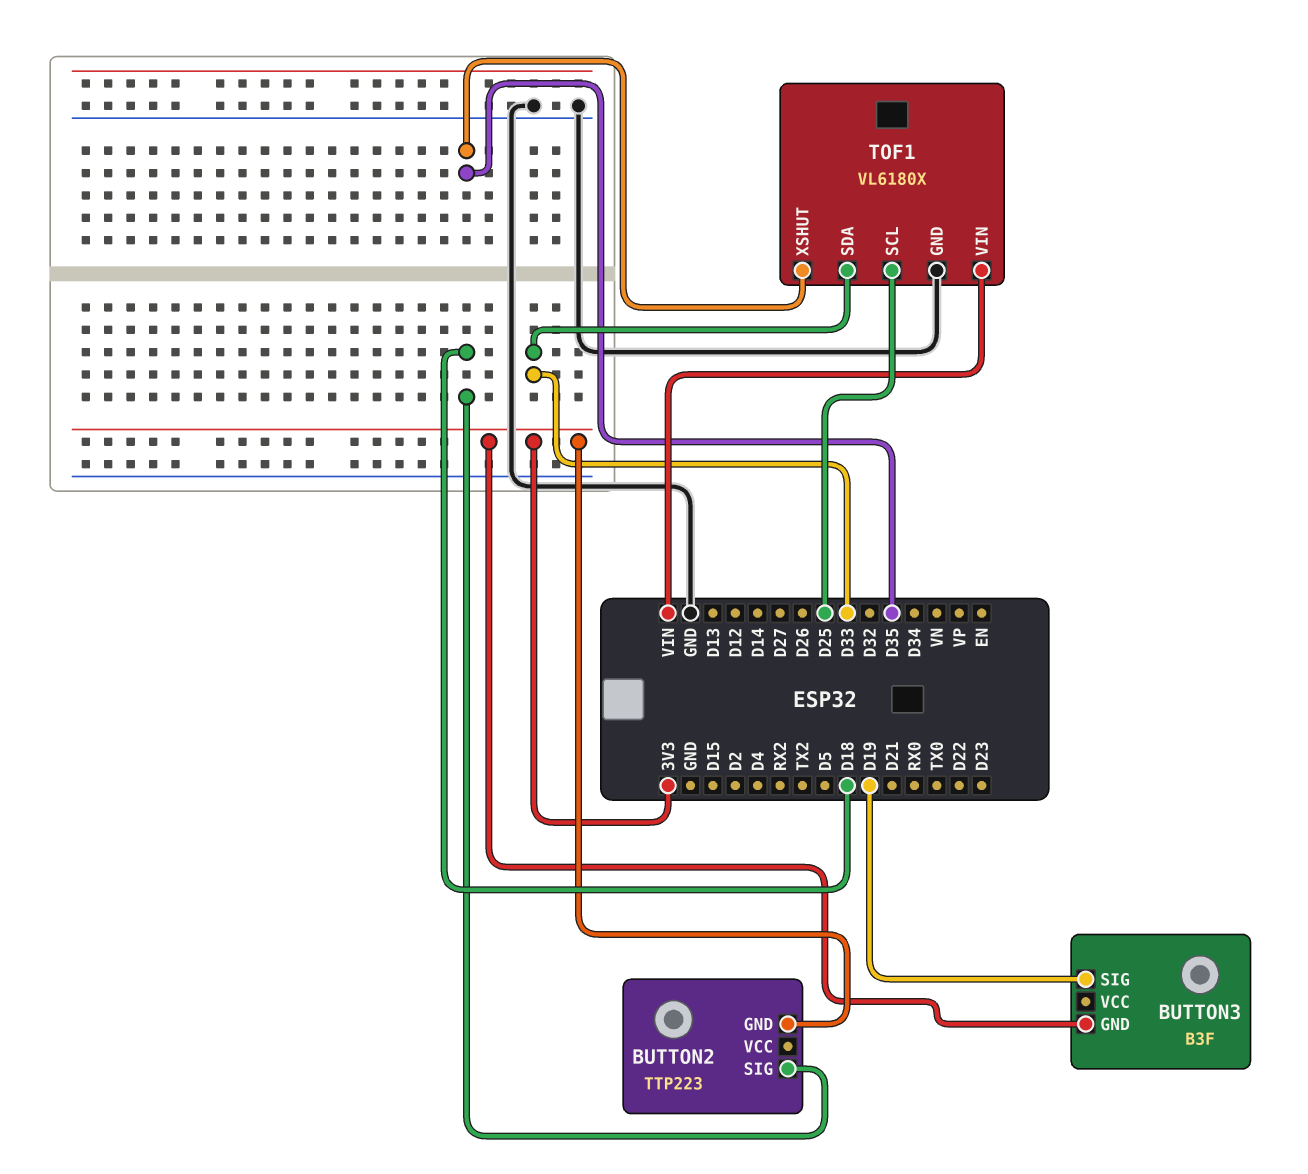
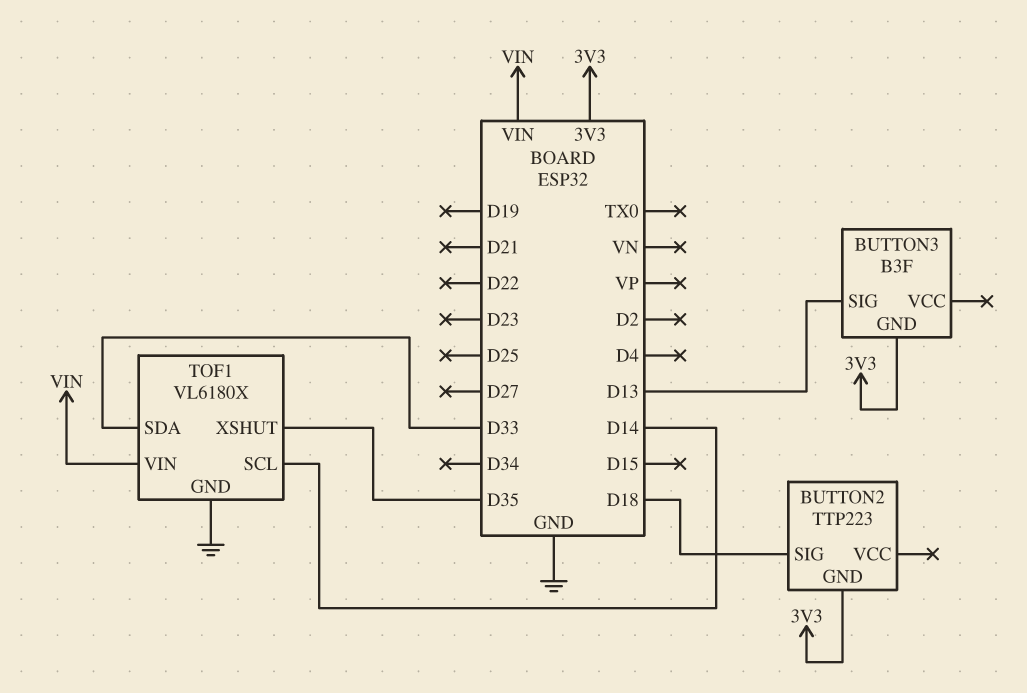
BUTTON3 pin SIG: D19 -> D13
TOF1 pin SCL: D25 -> D14

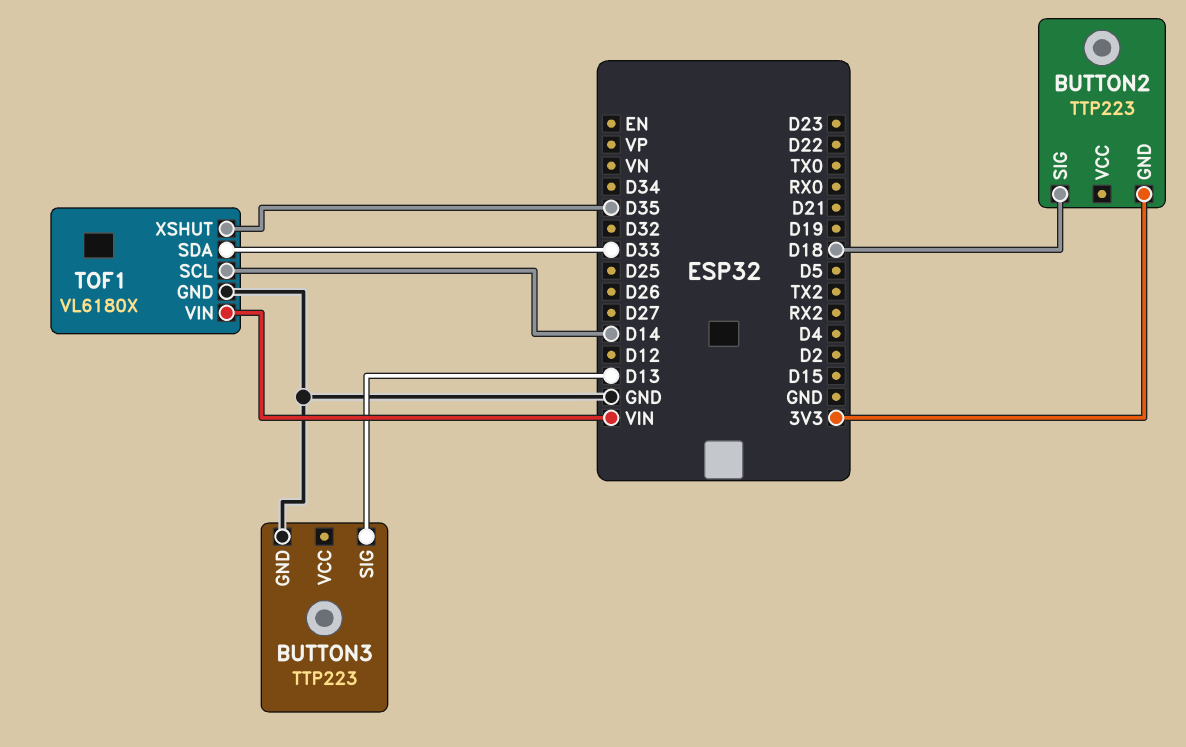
BUTTON3: B3F -> TTP223
BUTTON3 pin GND: 3V3 -> GND

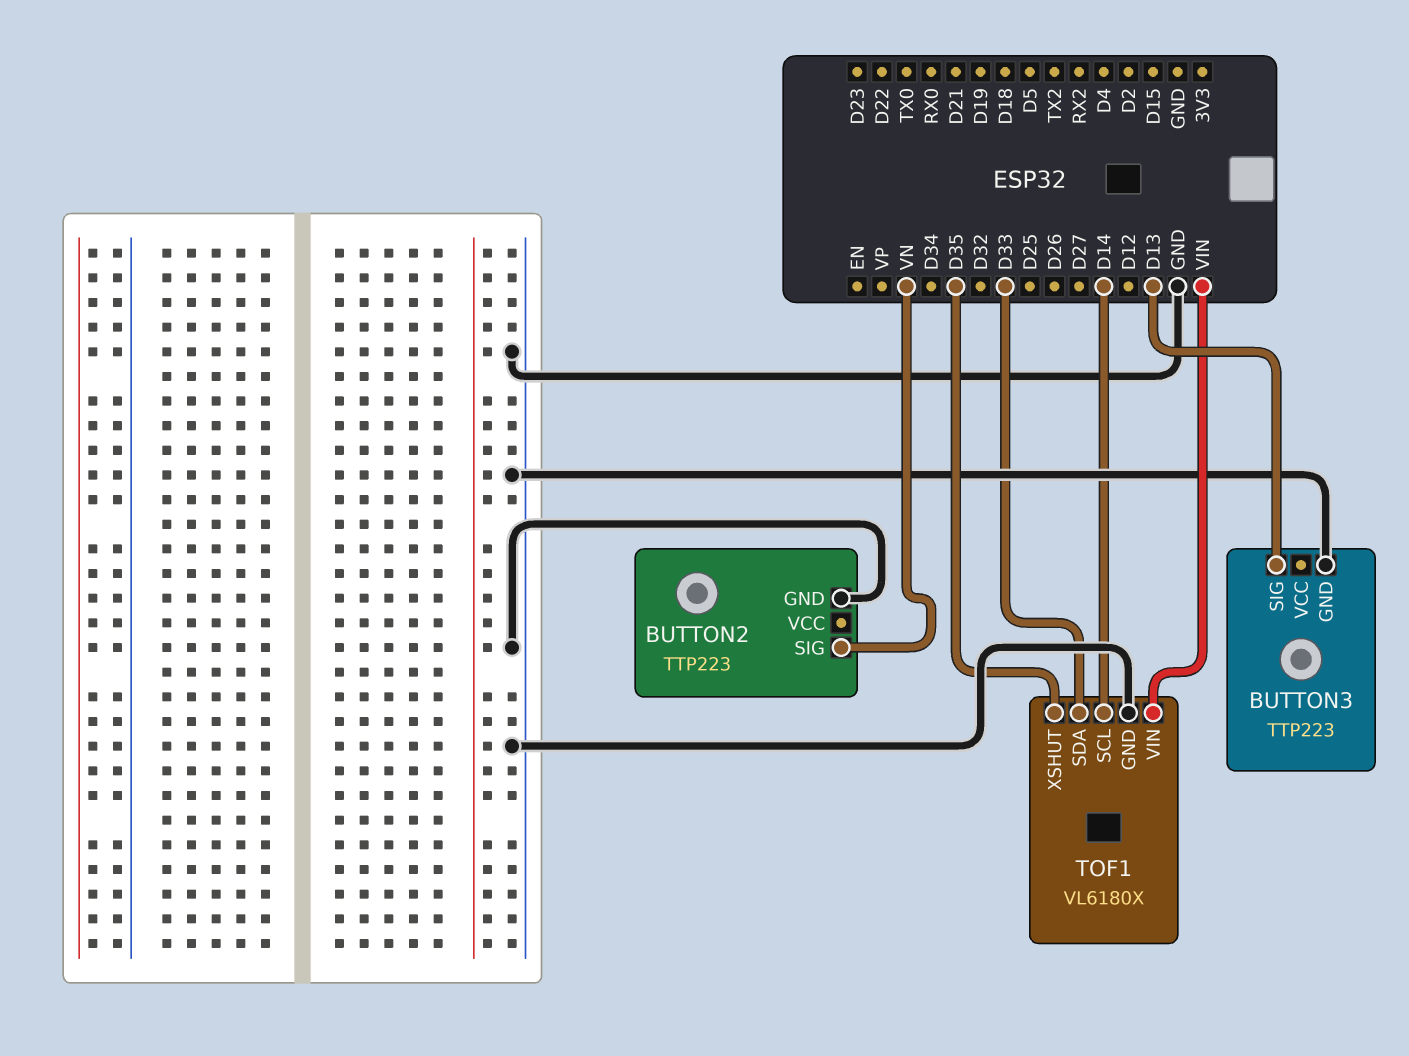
BUTTON2 pin GND: 3V3 -> GND
BUTTON2 pin SIG: D18 -> VN

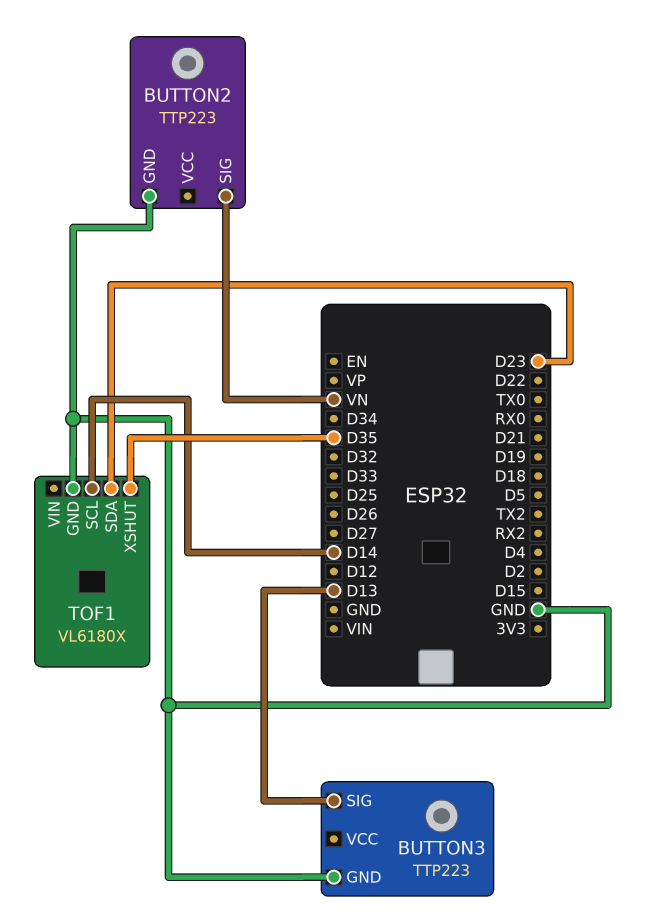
TOF1 pin SDA: D33 -> D23
TOF1 pin VIN: VIN -> none

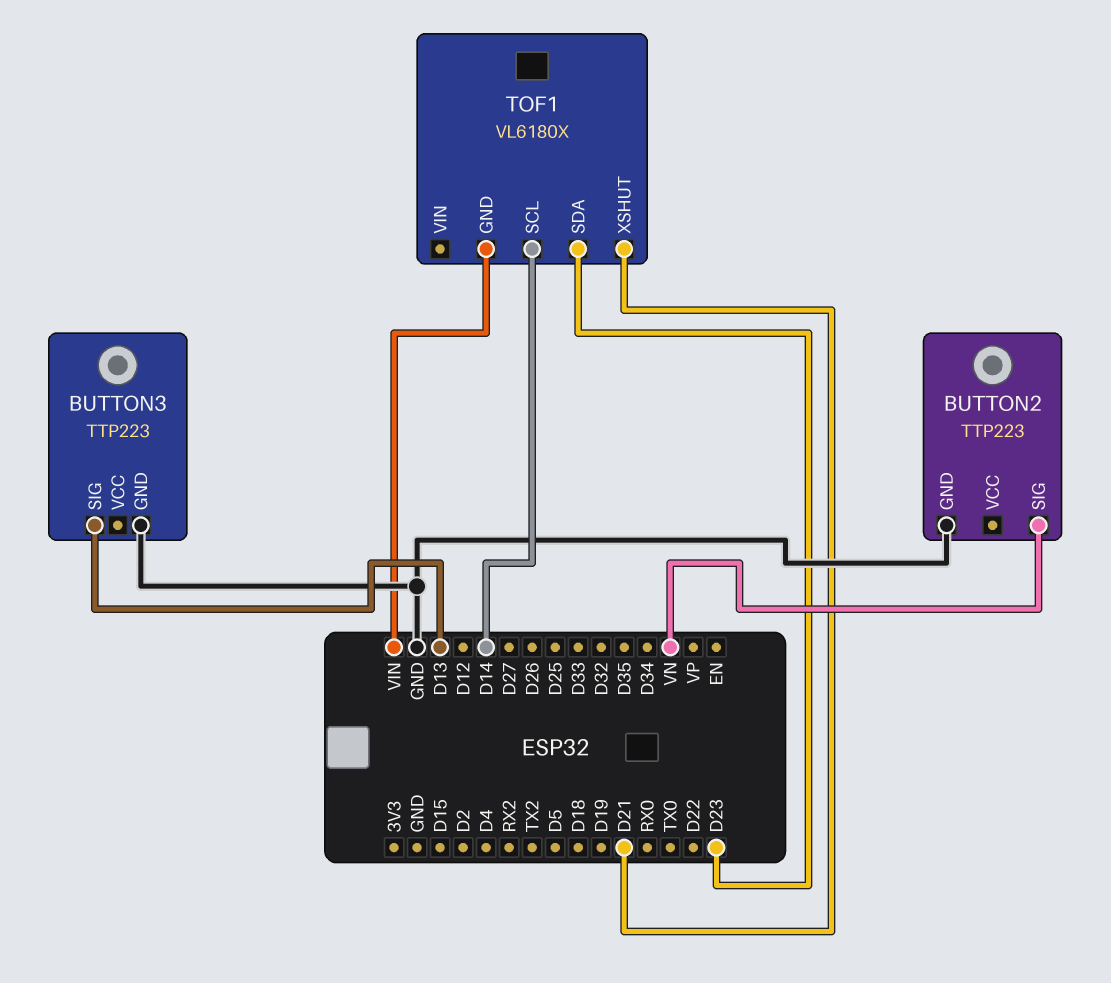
TOF1 pin GND: GND -> VIN
TOF1 pin XSHUT: D35 -> D21

